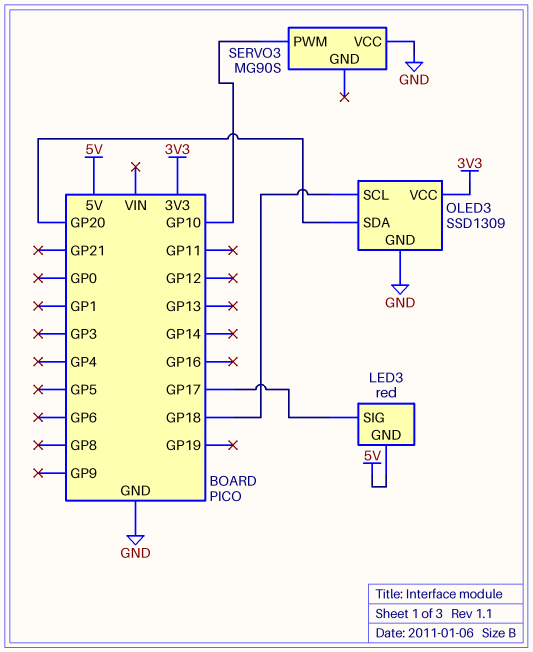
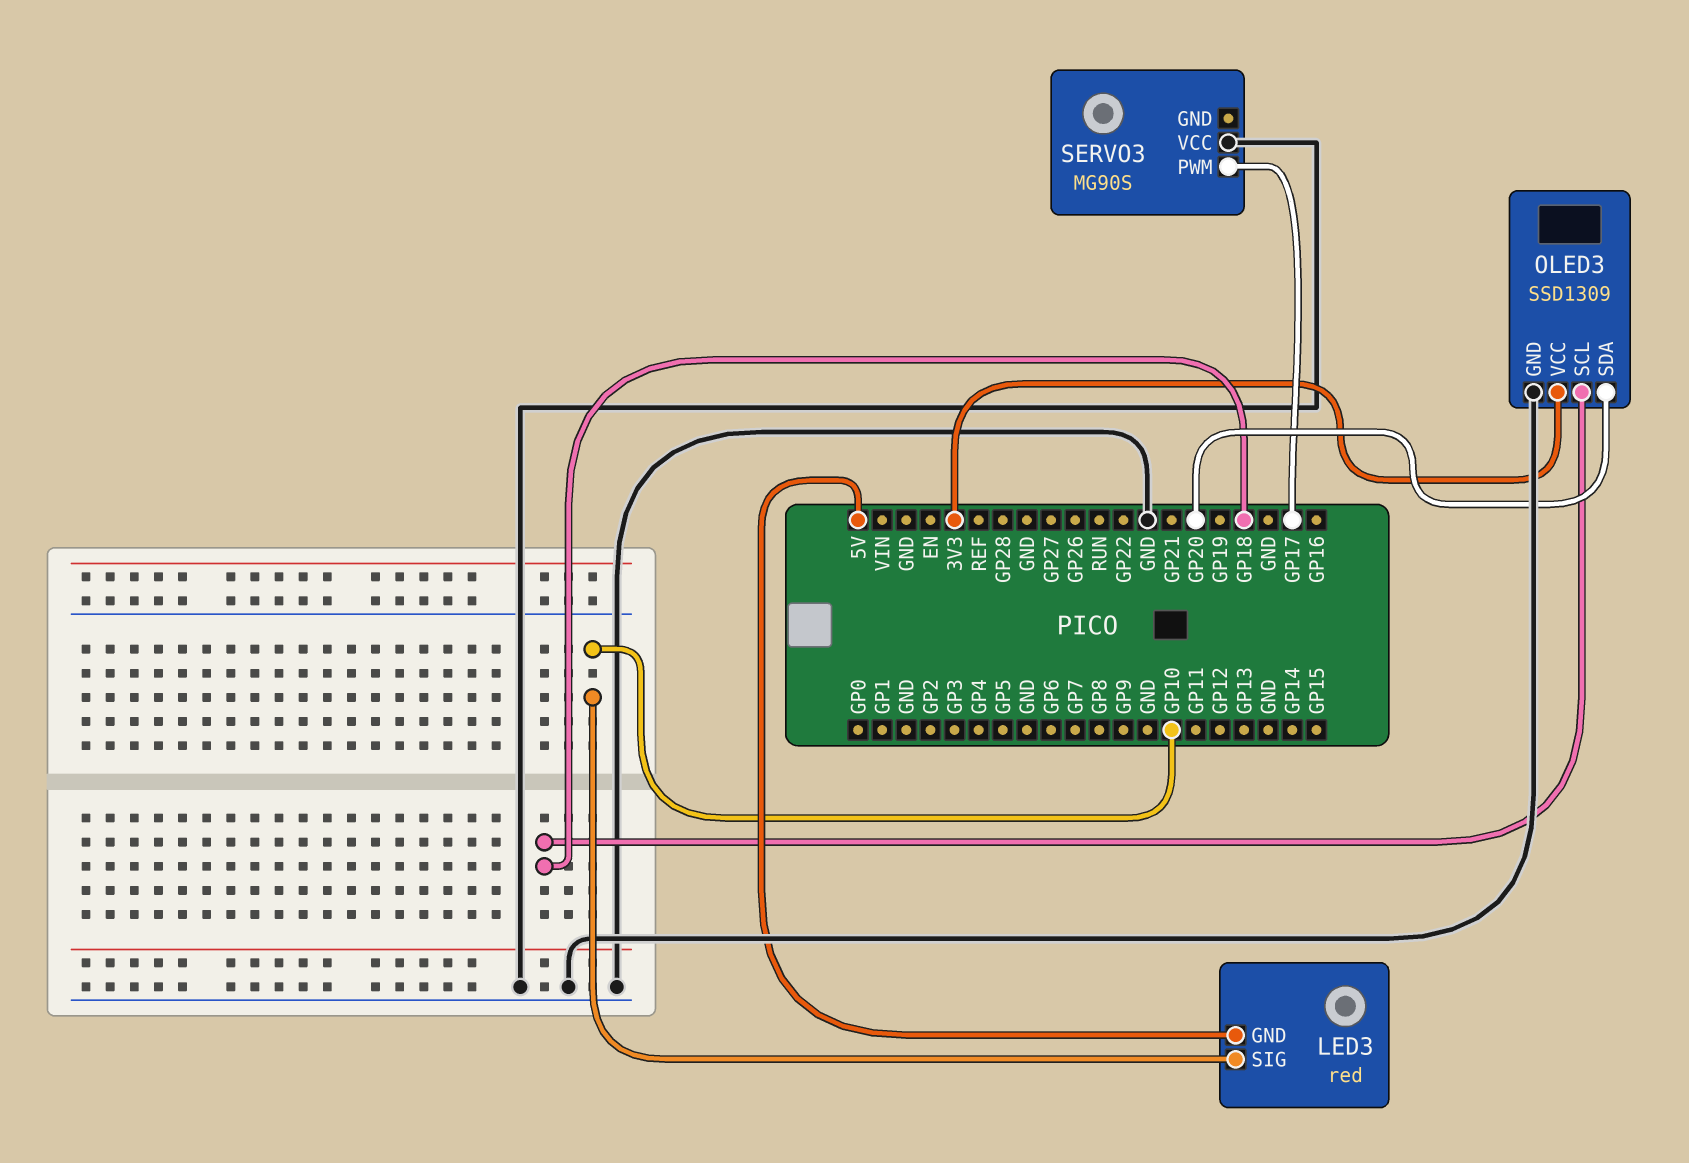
LED3 pin SIG: GP17 -> GP10
SERVO3 pin PWM: GP10 -> GP17

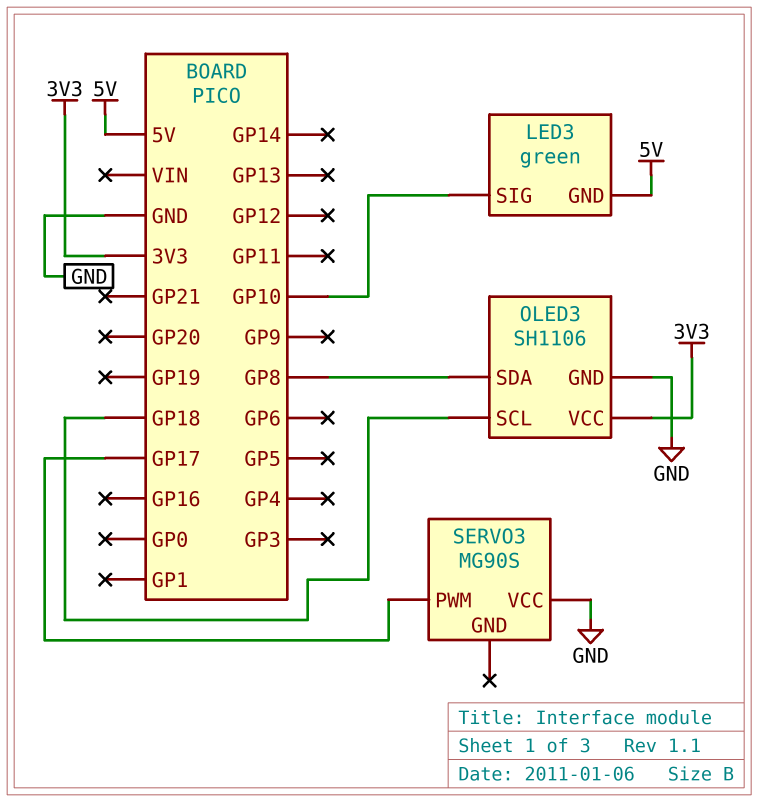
LED3: red -> green
OLED3: SSD1309 -> SH1106
OLED3 pin SDA: GP20 -> GP8

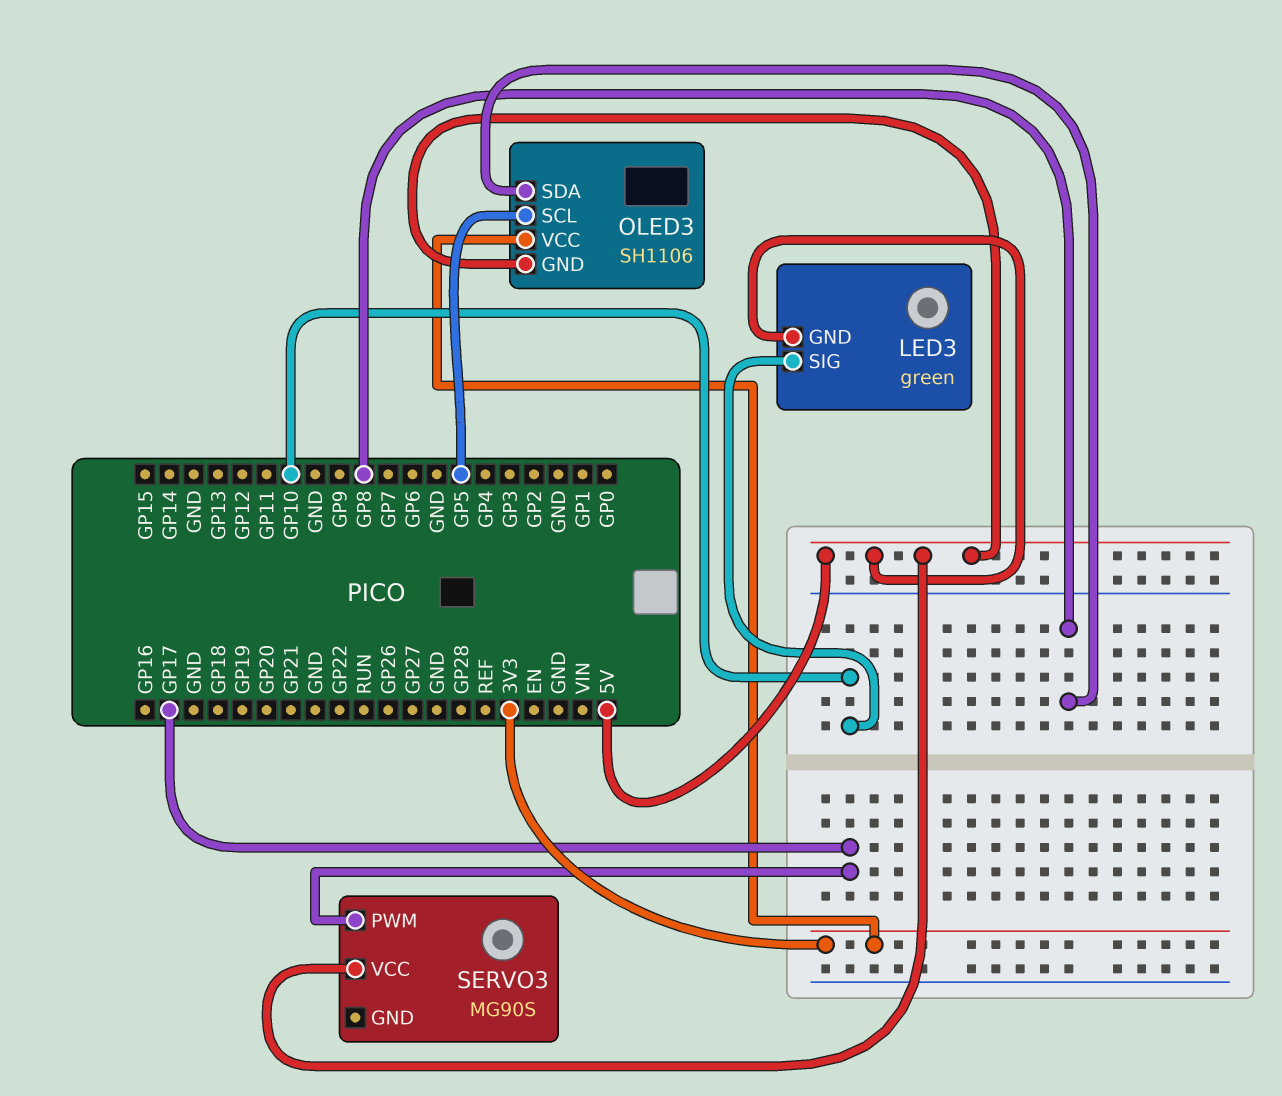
OLED3 pin GND: GND -> 5V
OLED3 pin SCL: GP18 -> GP5
SERVO3 pin VCC: GND -> 5V

